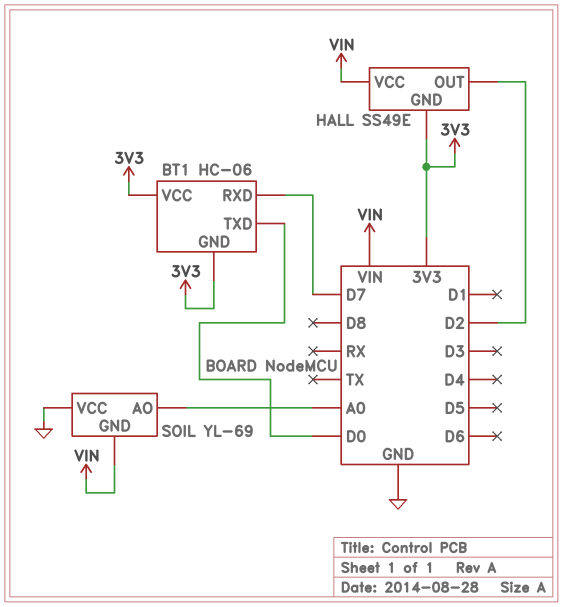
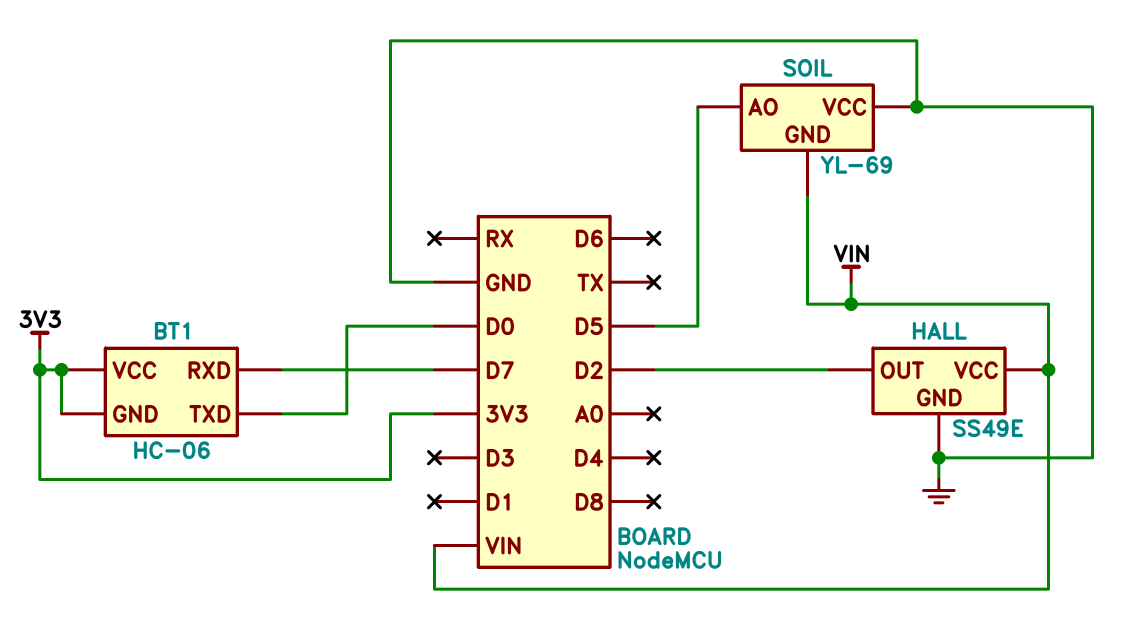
HALL pin GND: 3V3 -> GND
SOIL pin AO: A0 -> D5

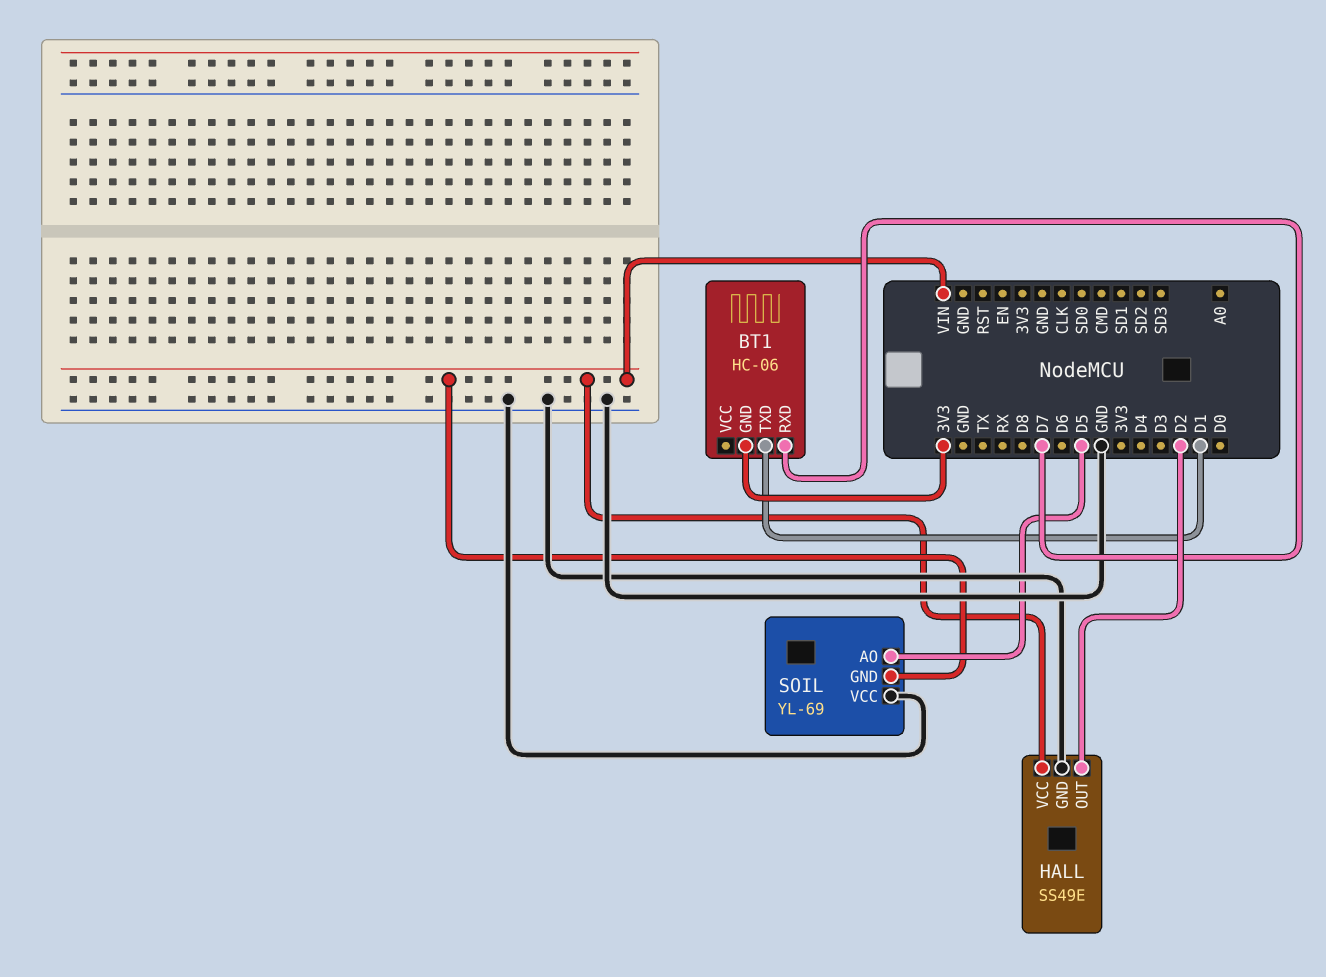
BT1 pin TXD: D0 -> D1
BT1 pin VCC: 3V3 -> none

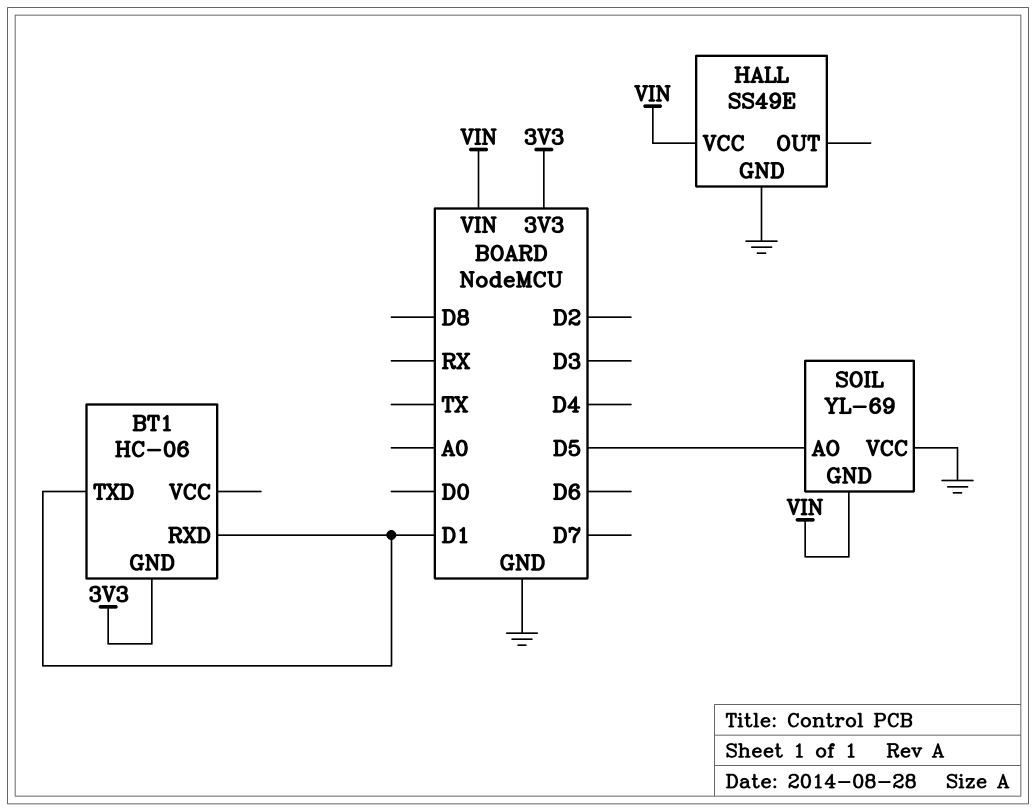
BT1 pin RXD: D7 -> D1
HALL pin OUT: D2 -> none

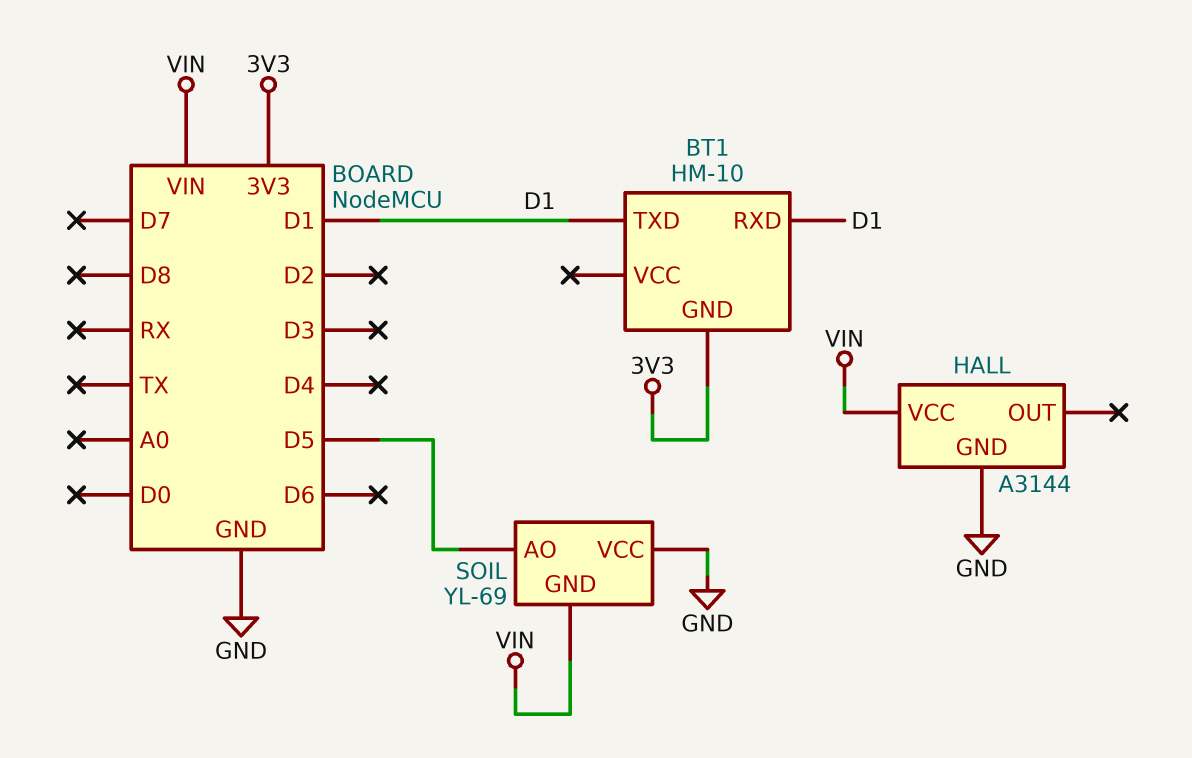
BT1: HC-06 -> HM-10
HALL: SS49E -> A3144

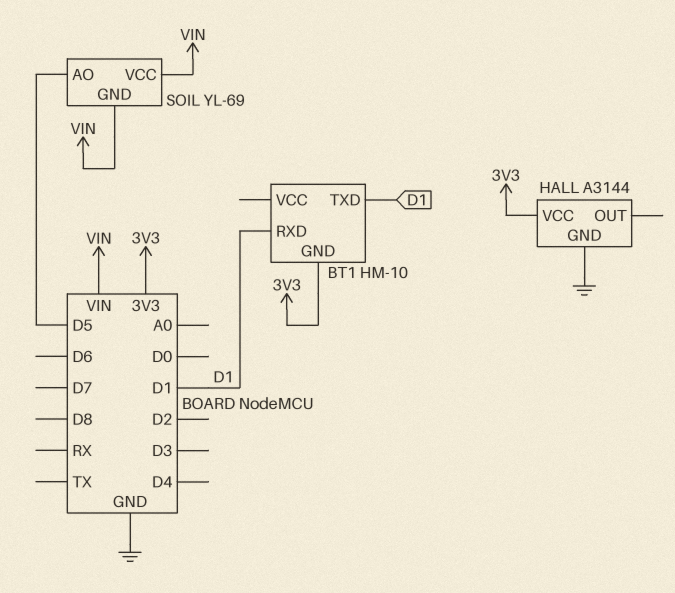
HALL pin VCC: VIN -> 3V3
SOIL pin VCC: GND -> VIN

